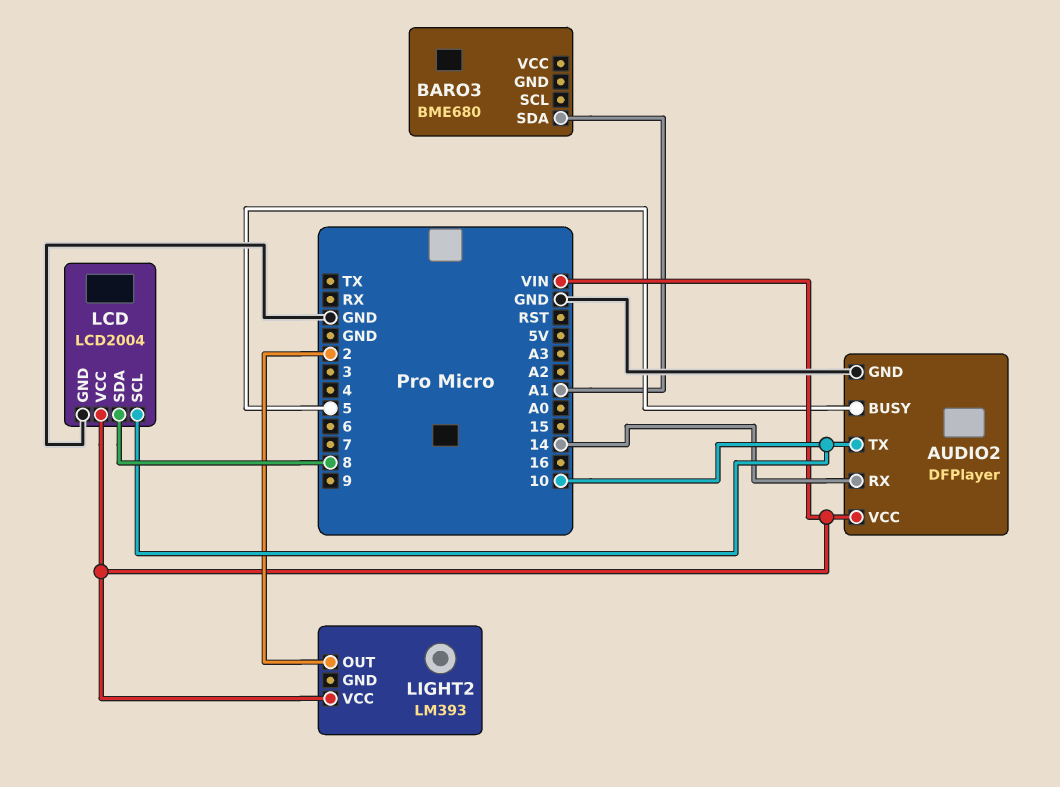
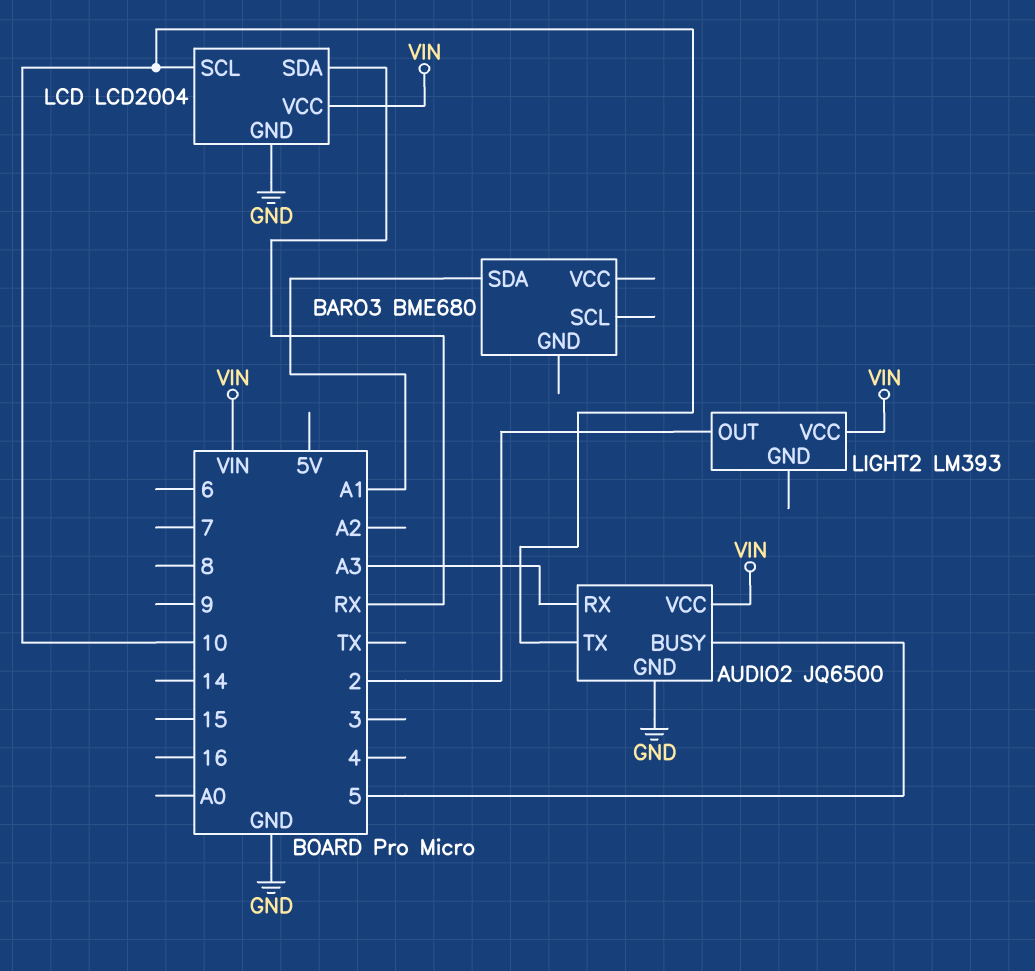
AUDIO2: DFPlayer -> JQ6500
AUDIO2 pin RX: 14 -> A3
LCD pin SDA: 8 -> RX

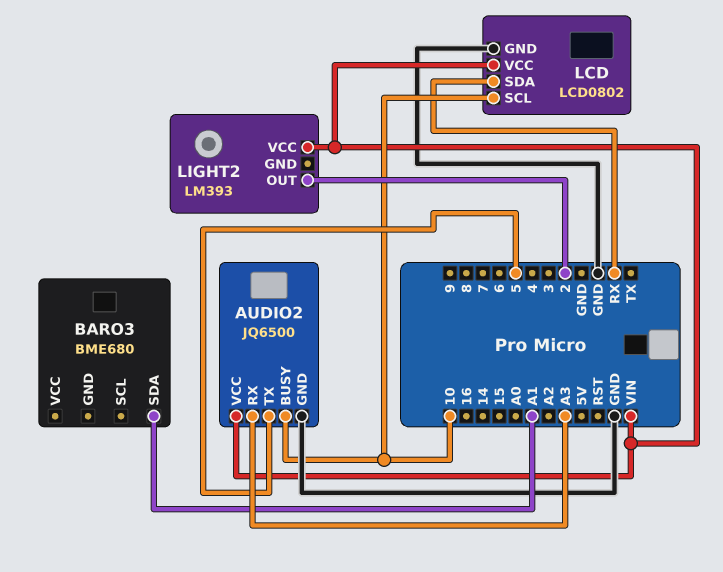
AUDIO2 pin BUSY: 5 -> 10
AUDIO2 pin TX: 10 -> 5
LCD: LCD2004 -> LCD0802

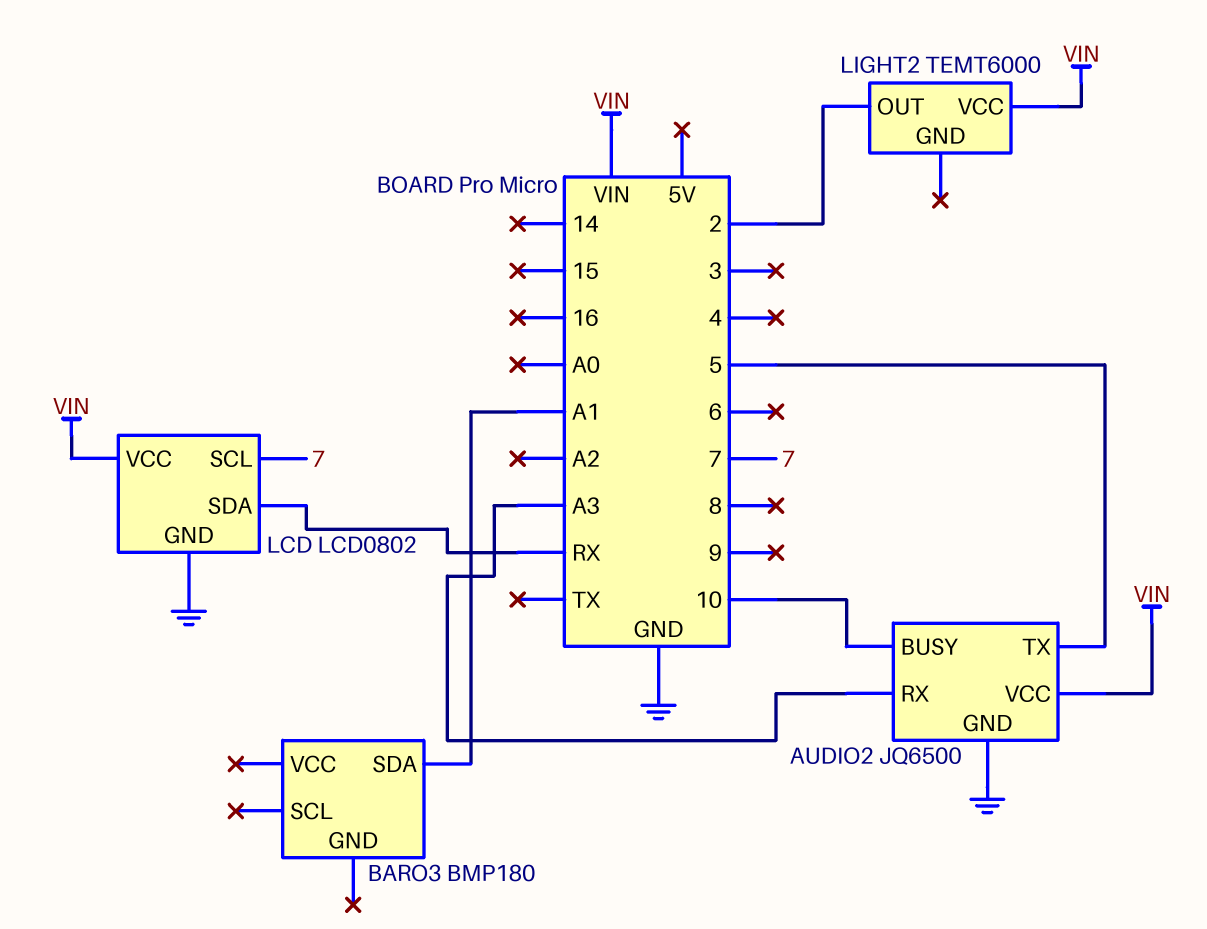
BARO3: BME680 -> BMP180
LCD pin SCL: 10 -> 7
LIGHT2: LM393 -> TEMT6000

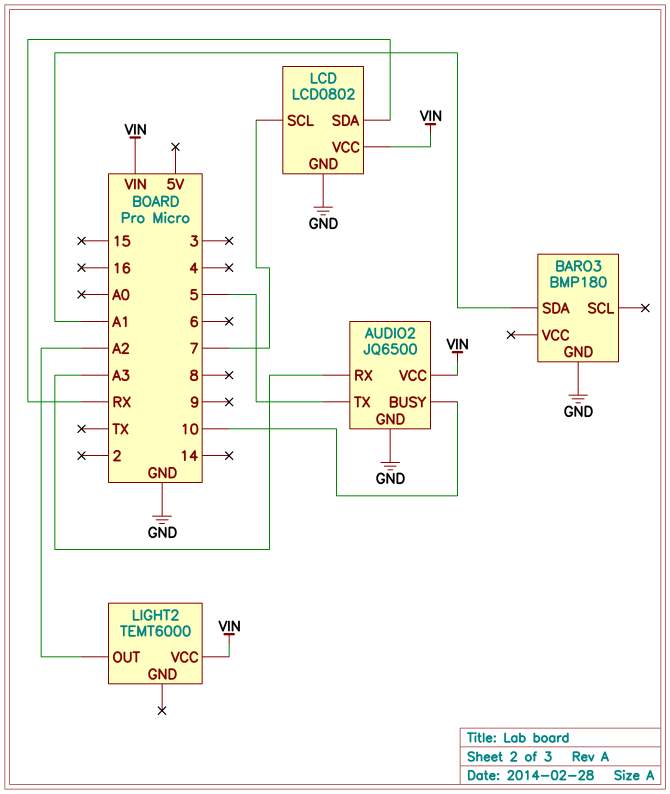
BARO3 pin GND: none -> GND
LIGHT2 pin OUT: 2 -> A2

